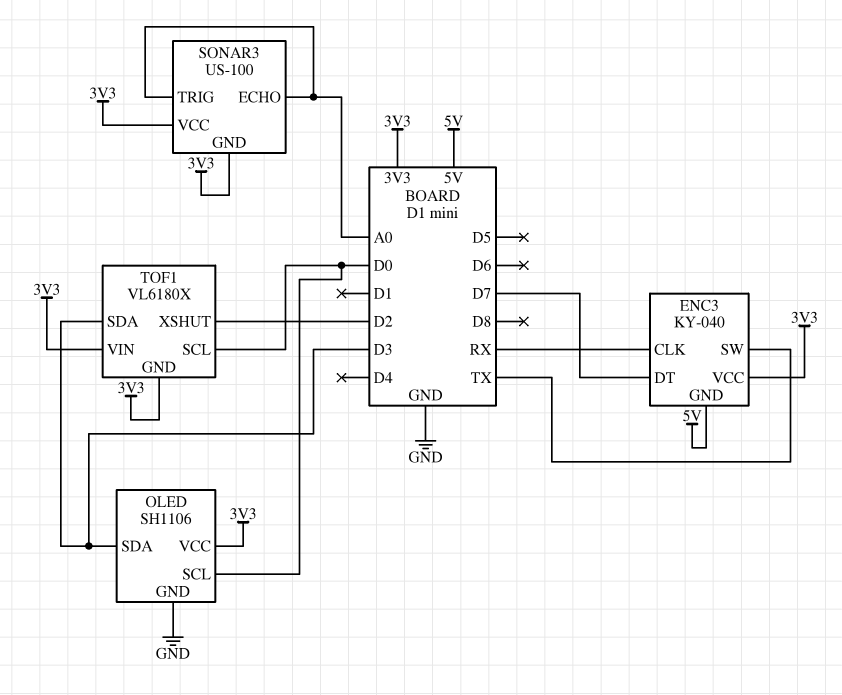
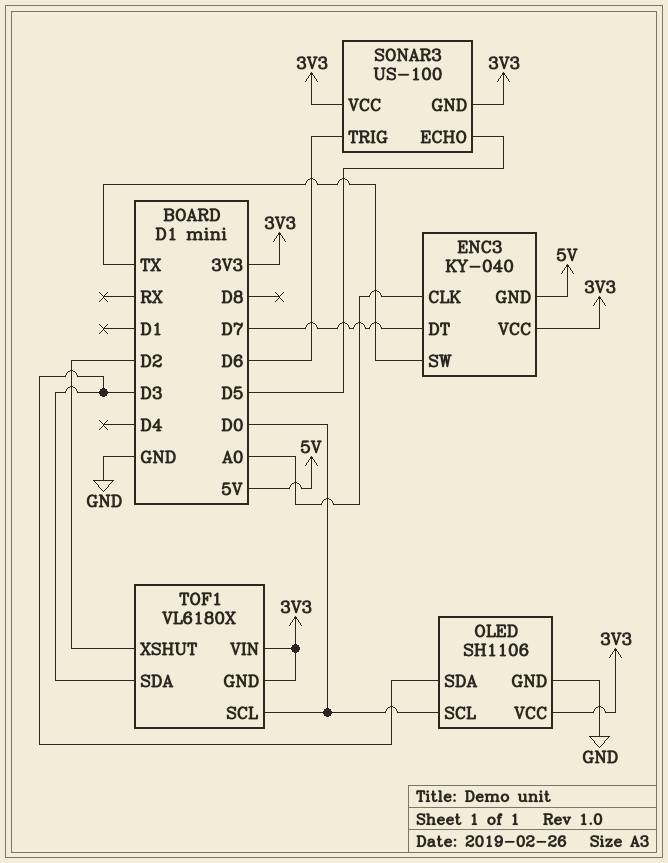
ENC3 pin CLK: RX -> A0
SONAR3 pin ECHO: A0 -> D5
SONAR3 pin TRIG: A0 -> D6

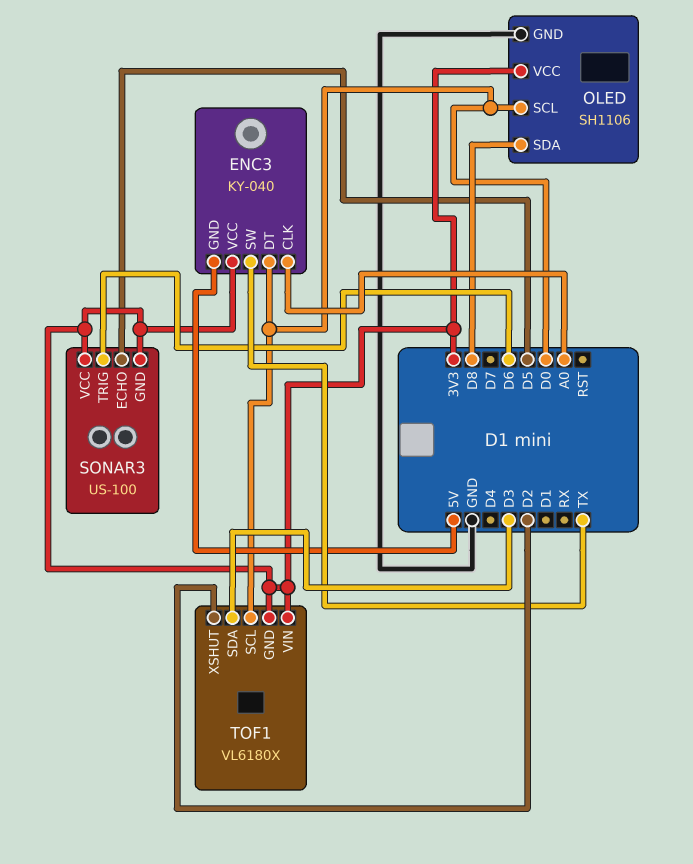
ENC3 pin DT: D7 -> D0
OLED pin SDA: D3 -> D8

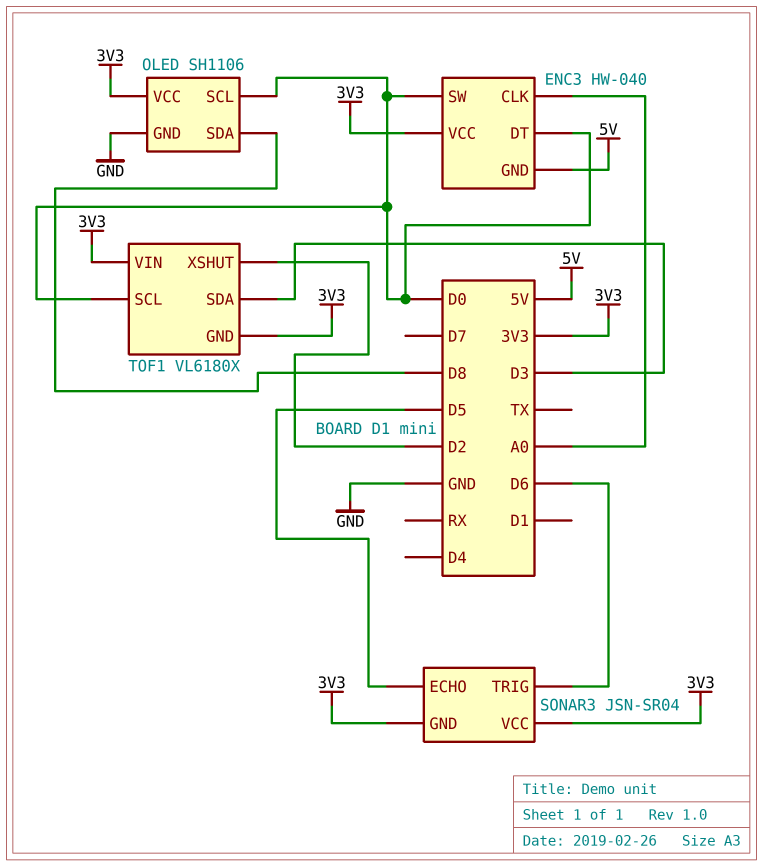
ENC3: KY-040 -> HW-040
ENC3 pin SW: TX -> D0
SONAR3: US-100 -> JSN-SR04

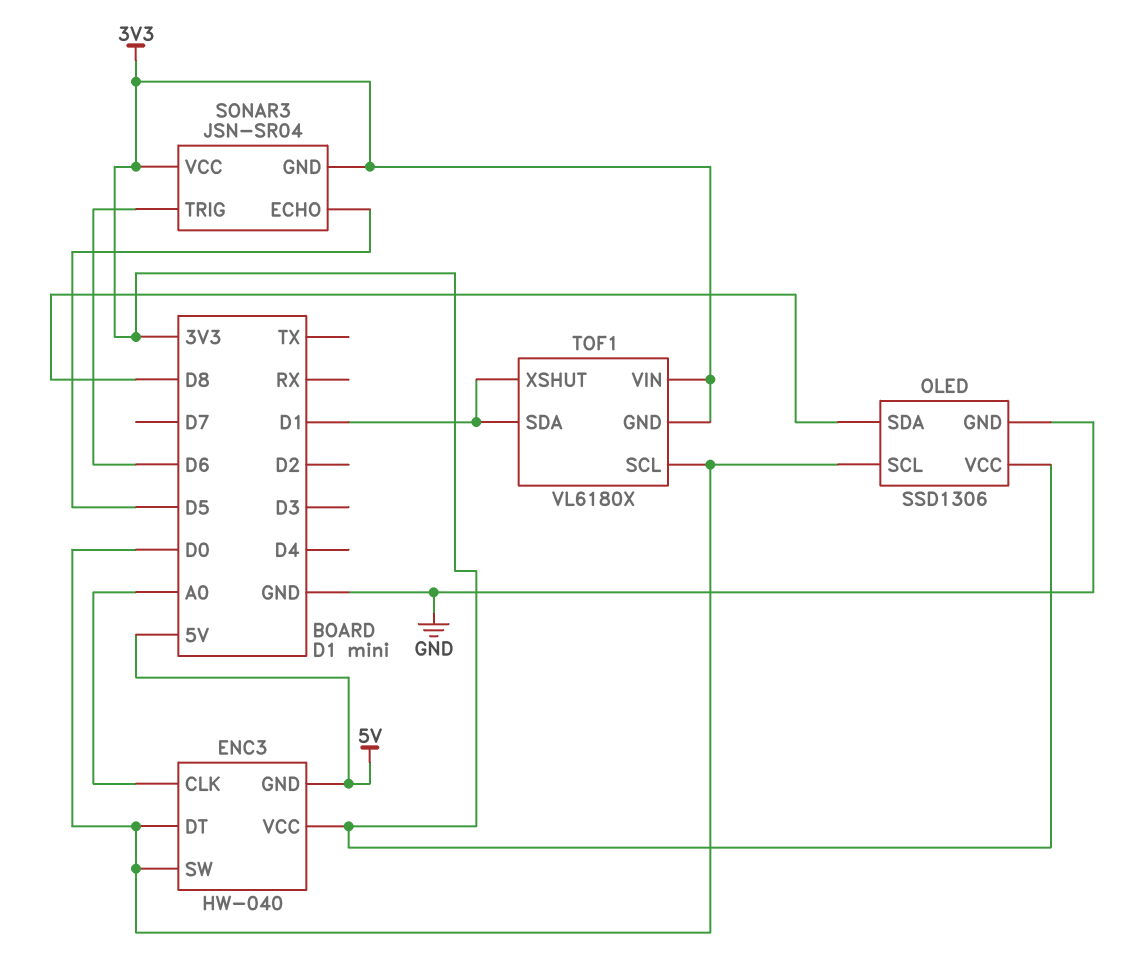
OLED: SH1106 -> SSD1306
TOF1 pin SDA: D3 -> D1
TOF1 pin XSHUT: D2 -> D1

